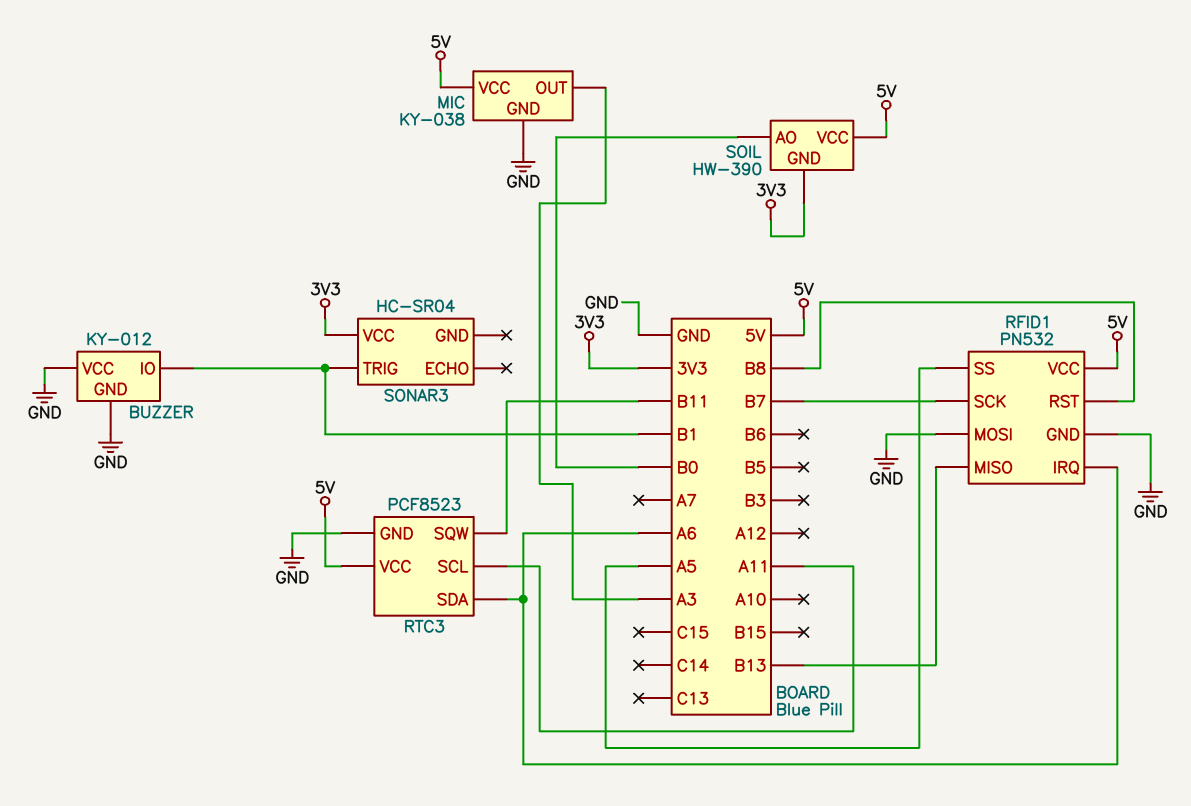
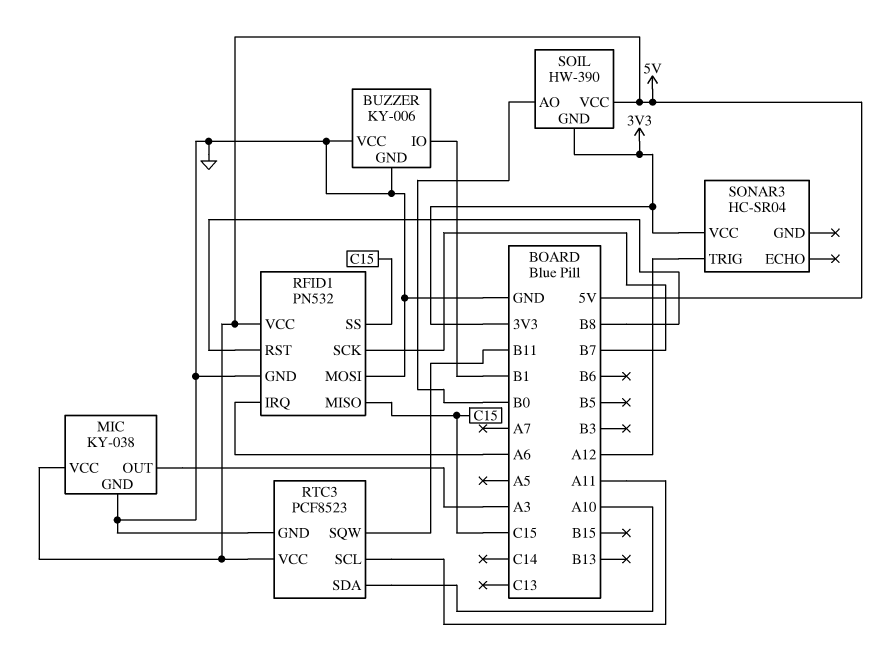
BUZZER: KY-012 -> KY-006
RFID1 pin MISO: B13 -> C15
RFID1 pin SS: A5 -> C15
RTC3 pin SDA: A6 -> A10
SONAR3 pin TRIG: B1 -> A12

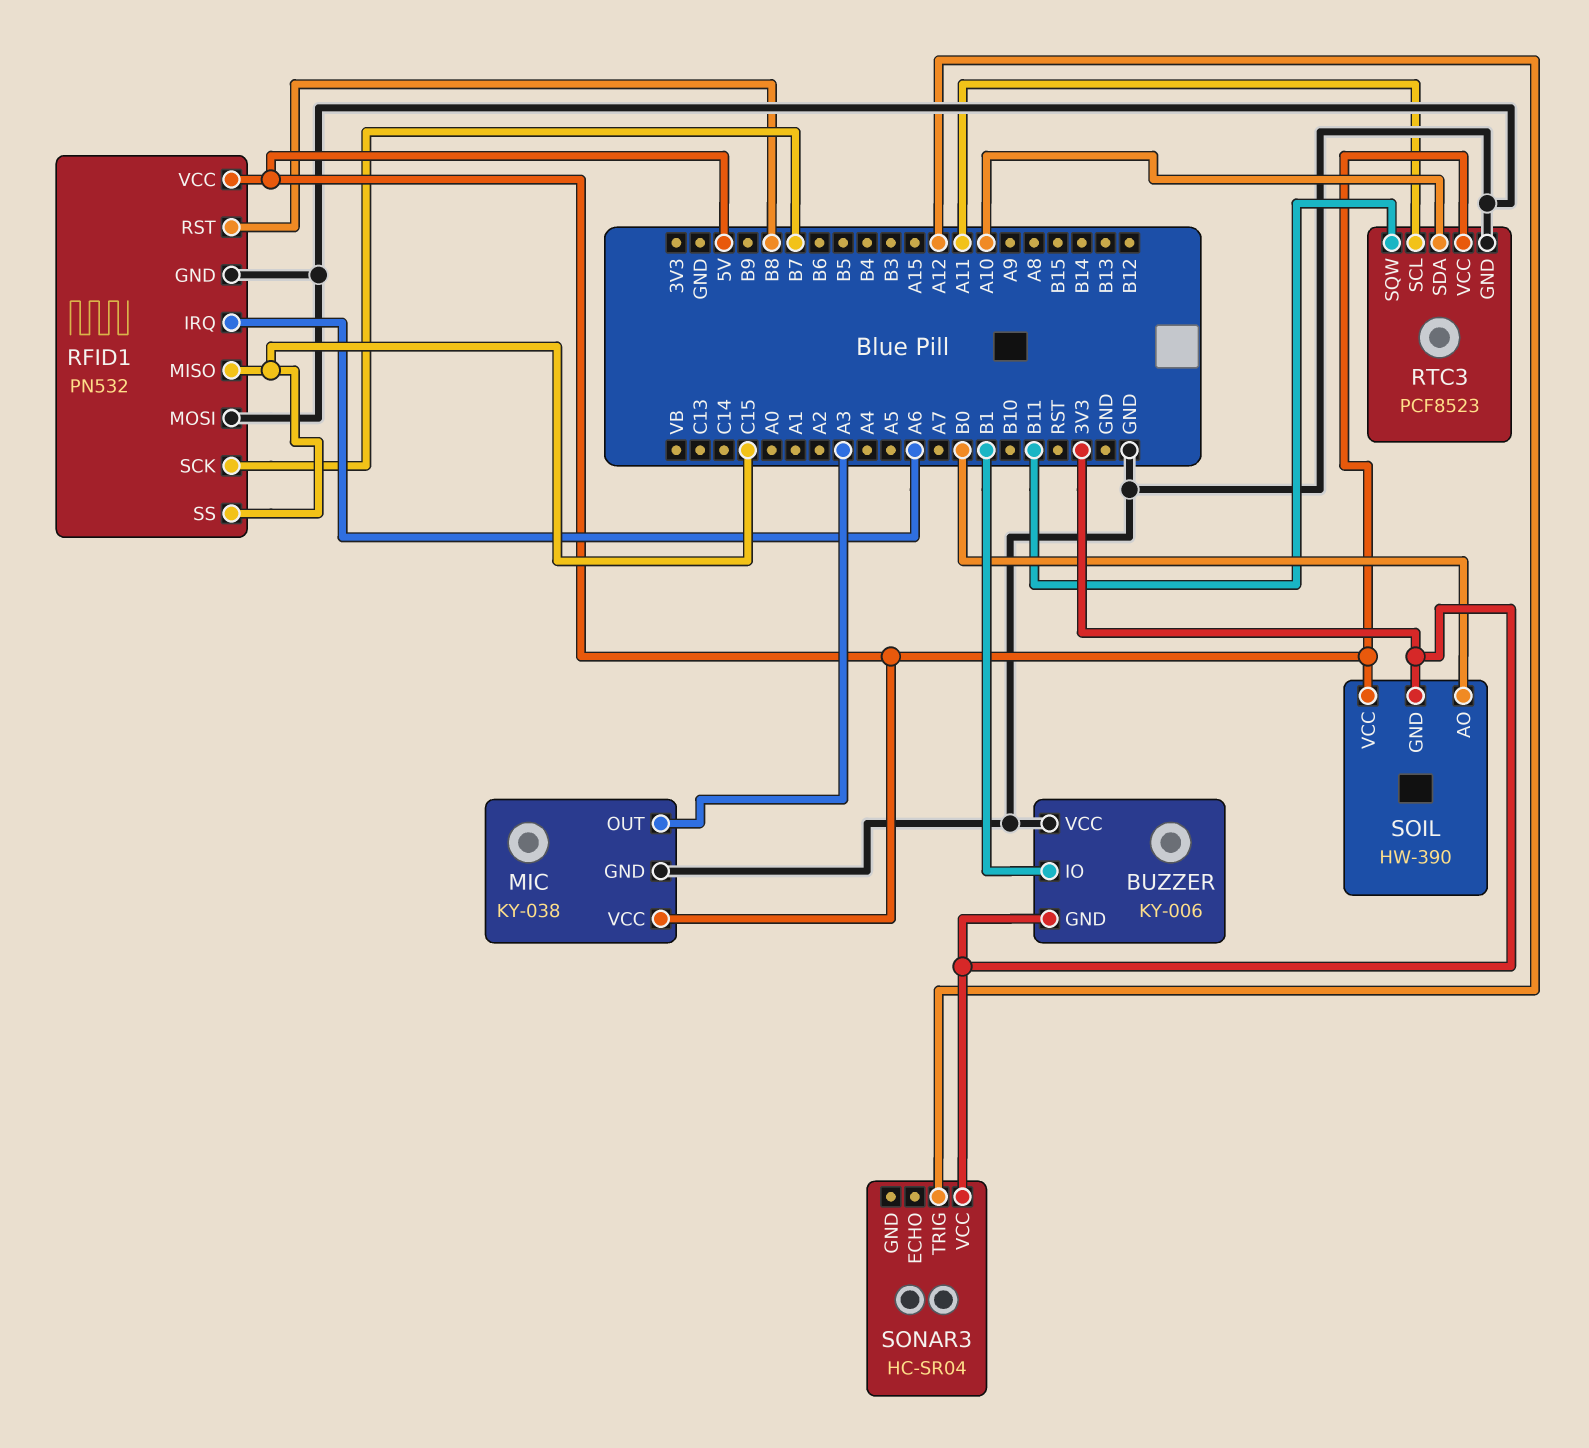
BUZZER pin GND: GND -> 3V3

